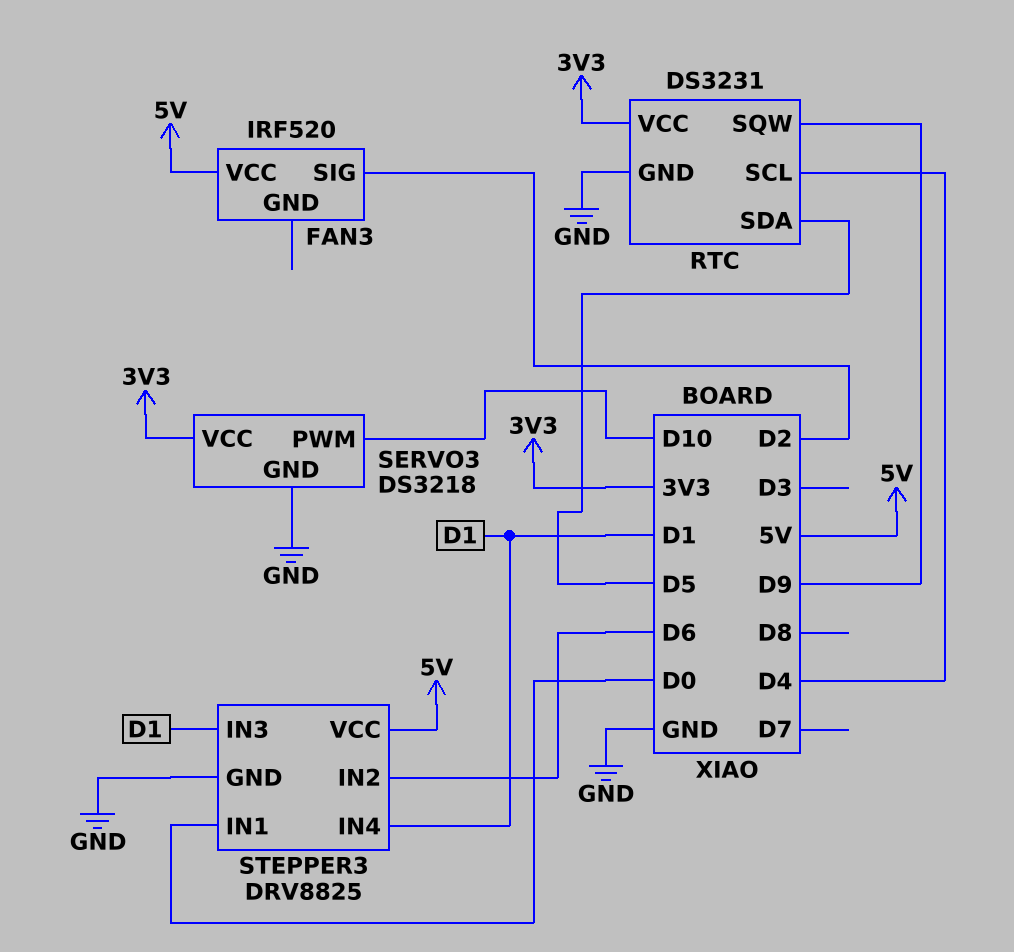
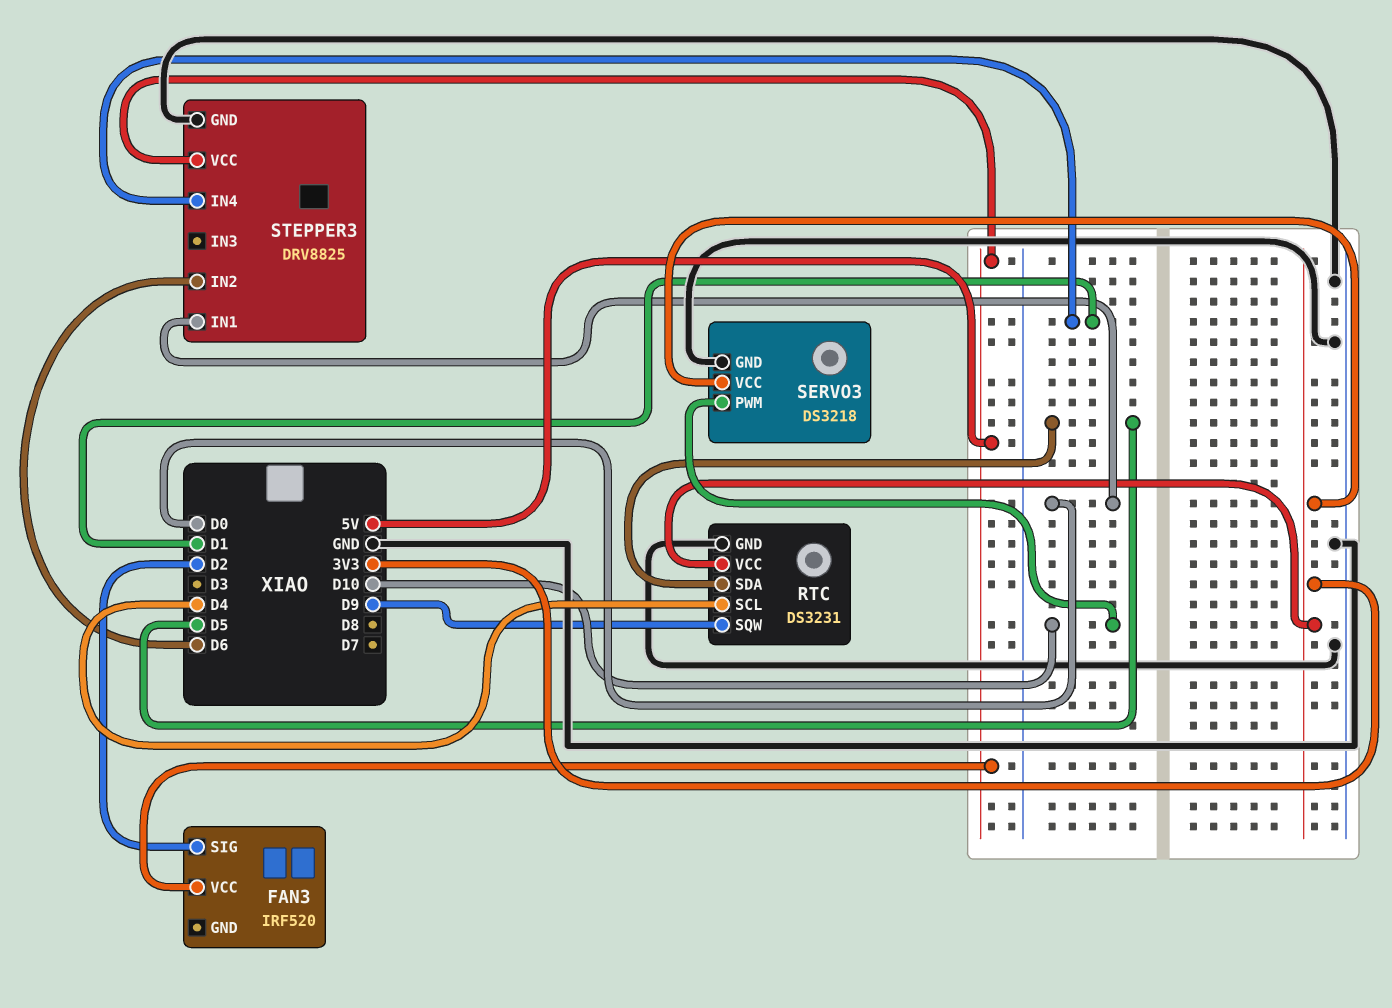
STEPPER3 pin IN3: D1 -> none

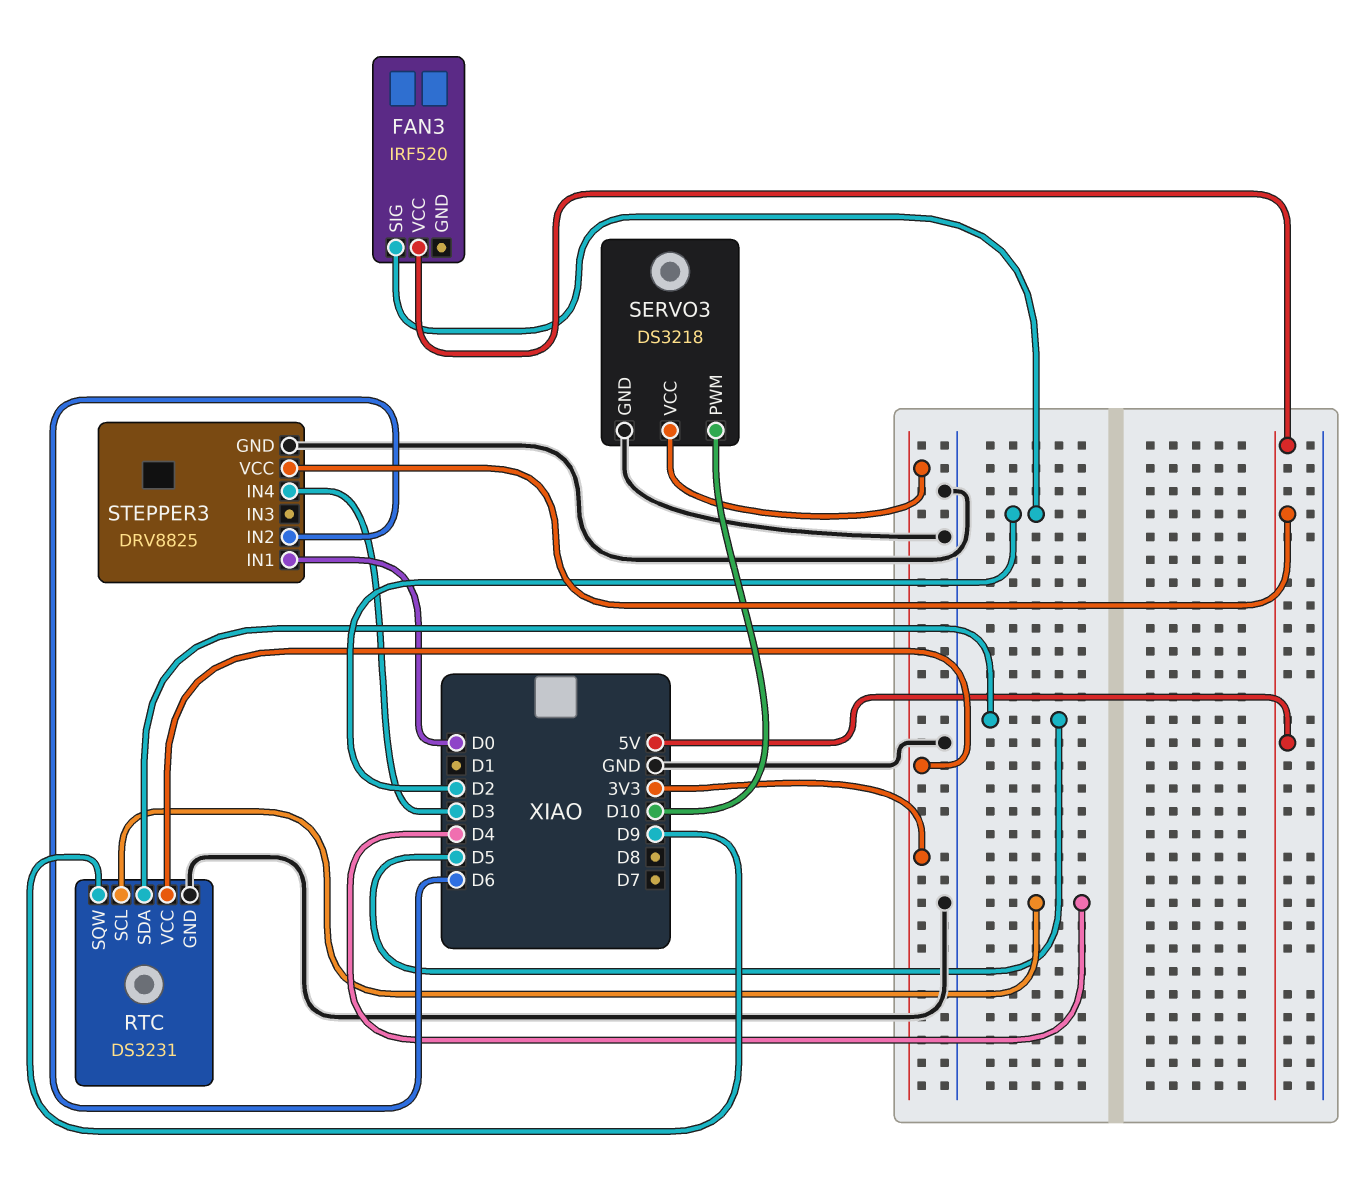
STEPPER3 pin IN4: D1 -> D3

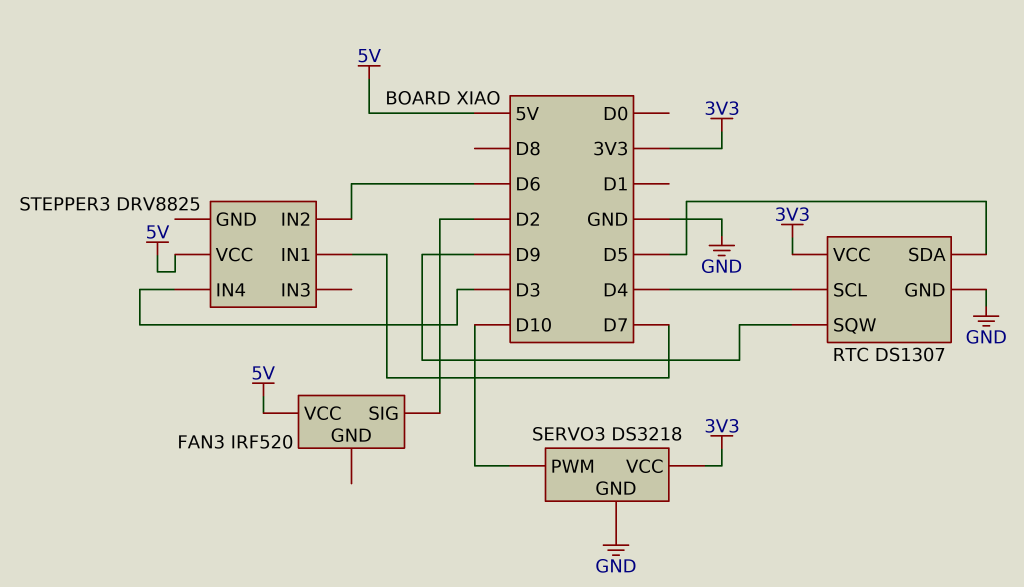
RTC: DS3231 -> DS1307
STEPPER3 pin GND: GND -> none
STEPPER3 pin IN1: D0 -> D7

